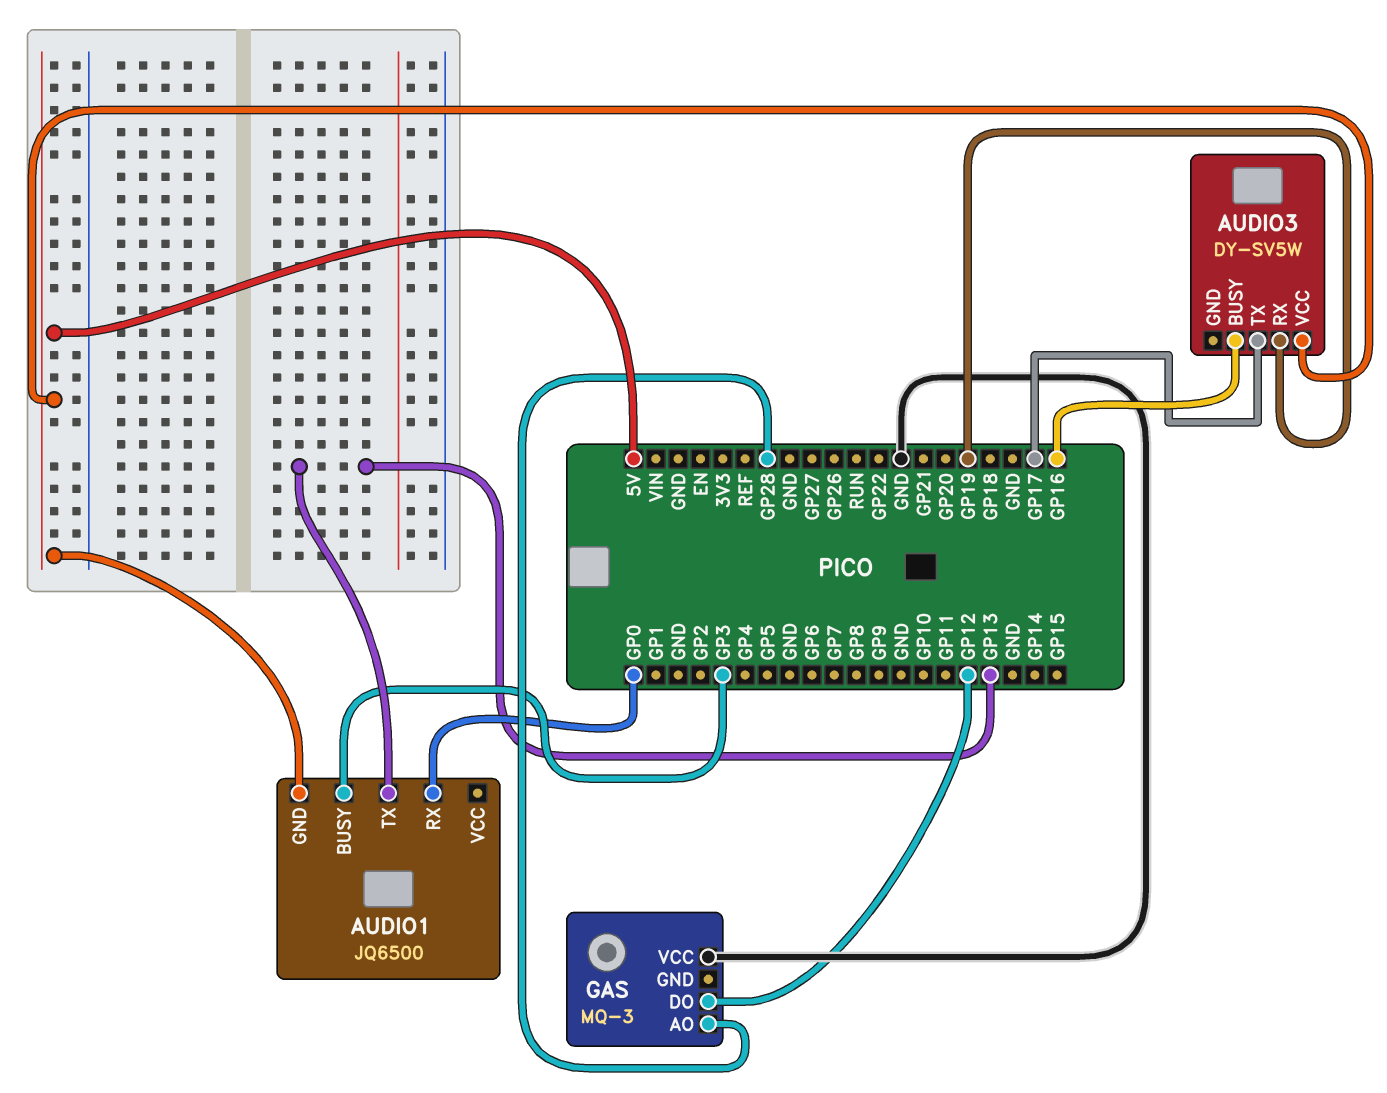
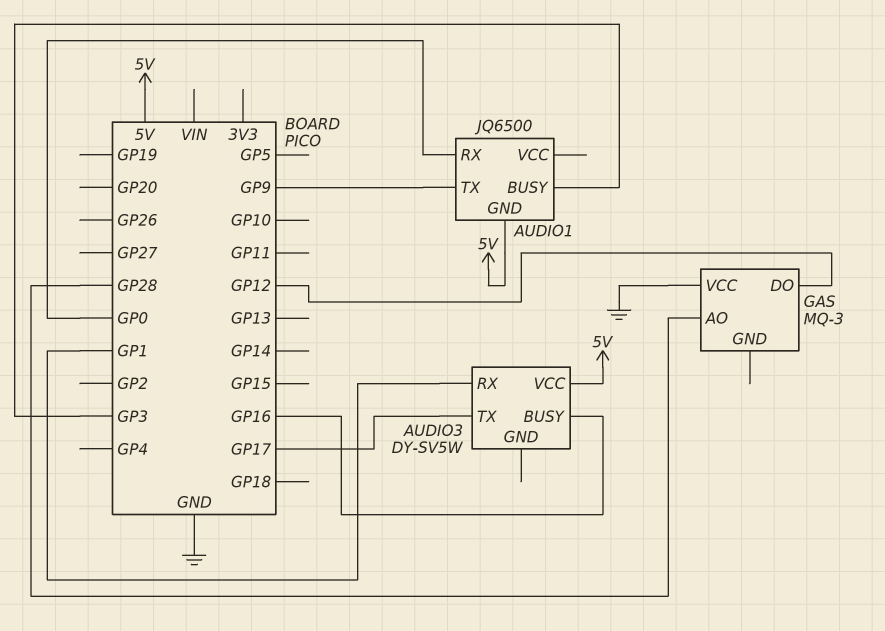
AUDIO1 pin TX: GP13 -> GP9
AUDIO3 pin RX: GP19 -> GP1

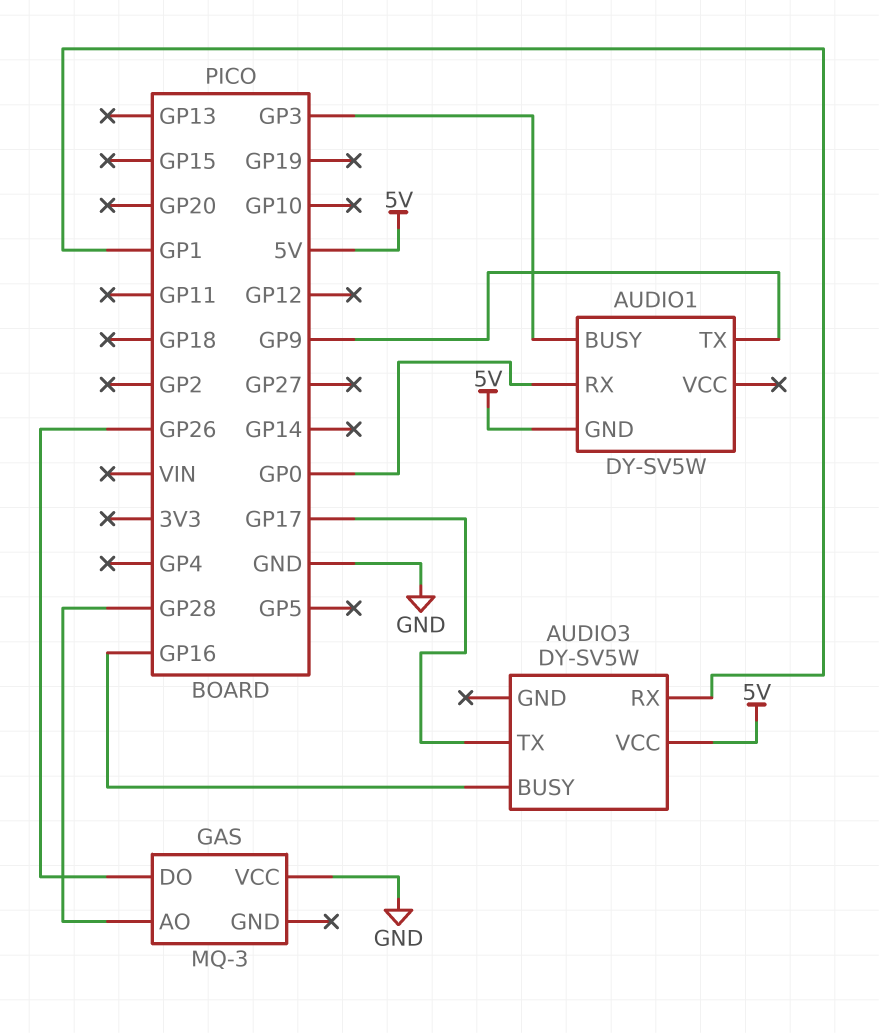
AUDIO1: JQ6500 -> DY-SV5W
GAS pin DO: GP12 -> GP26

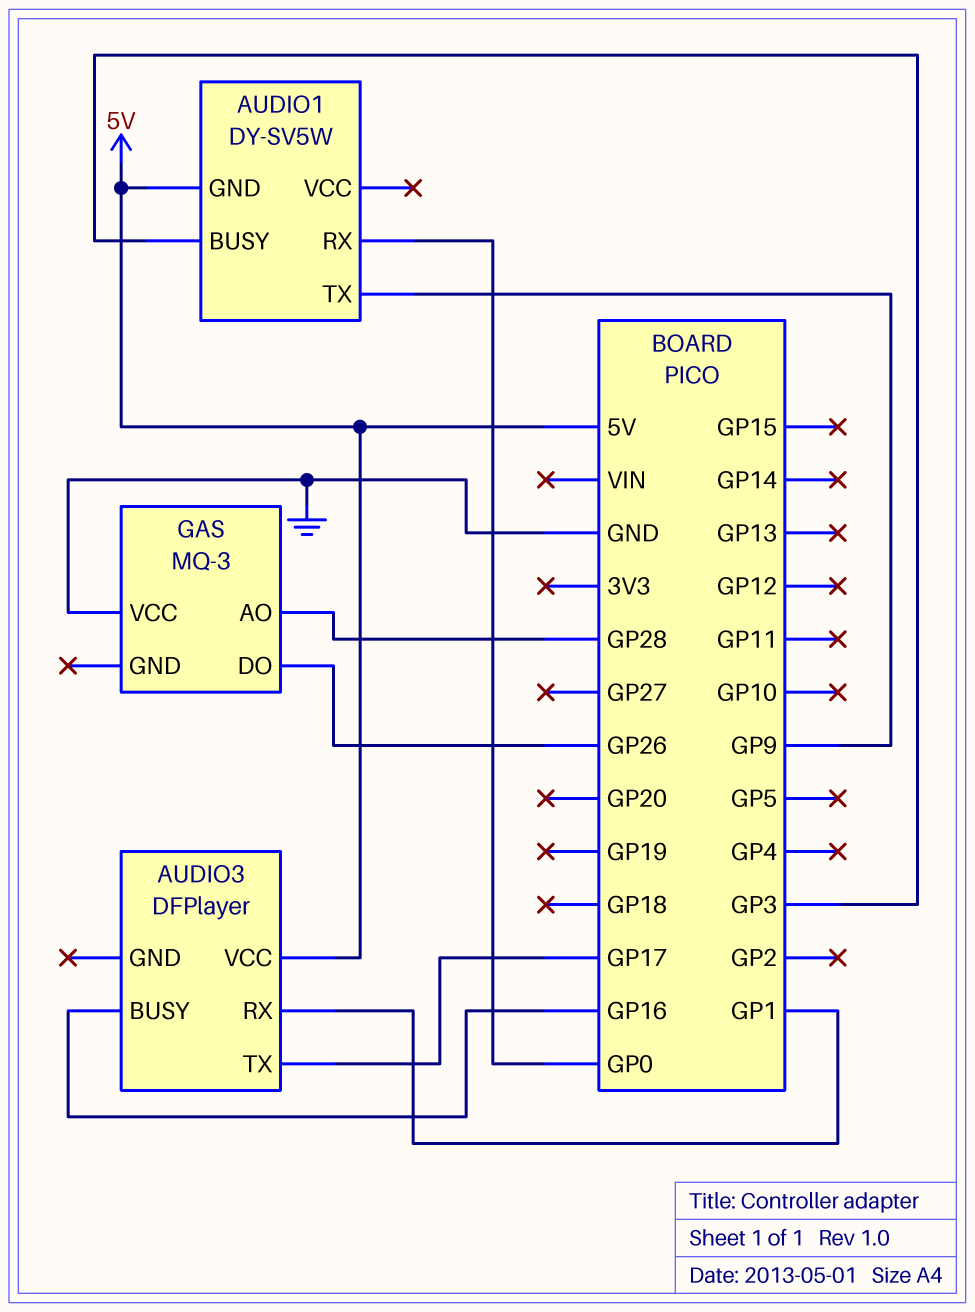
AUDIO3: DY-SV5W -> DFPlayer

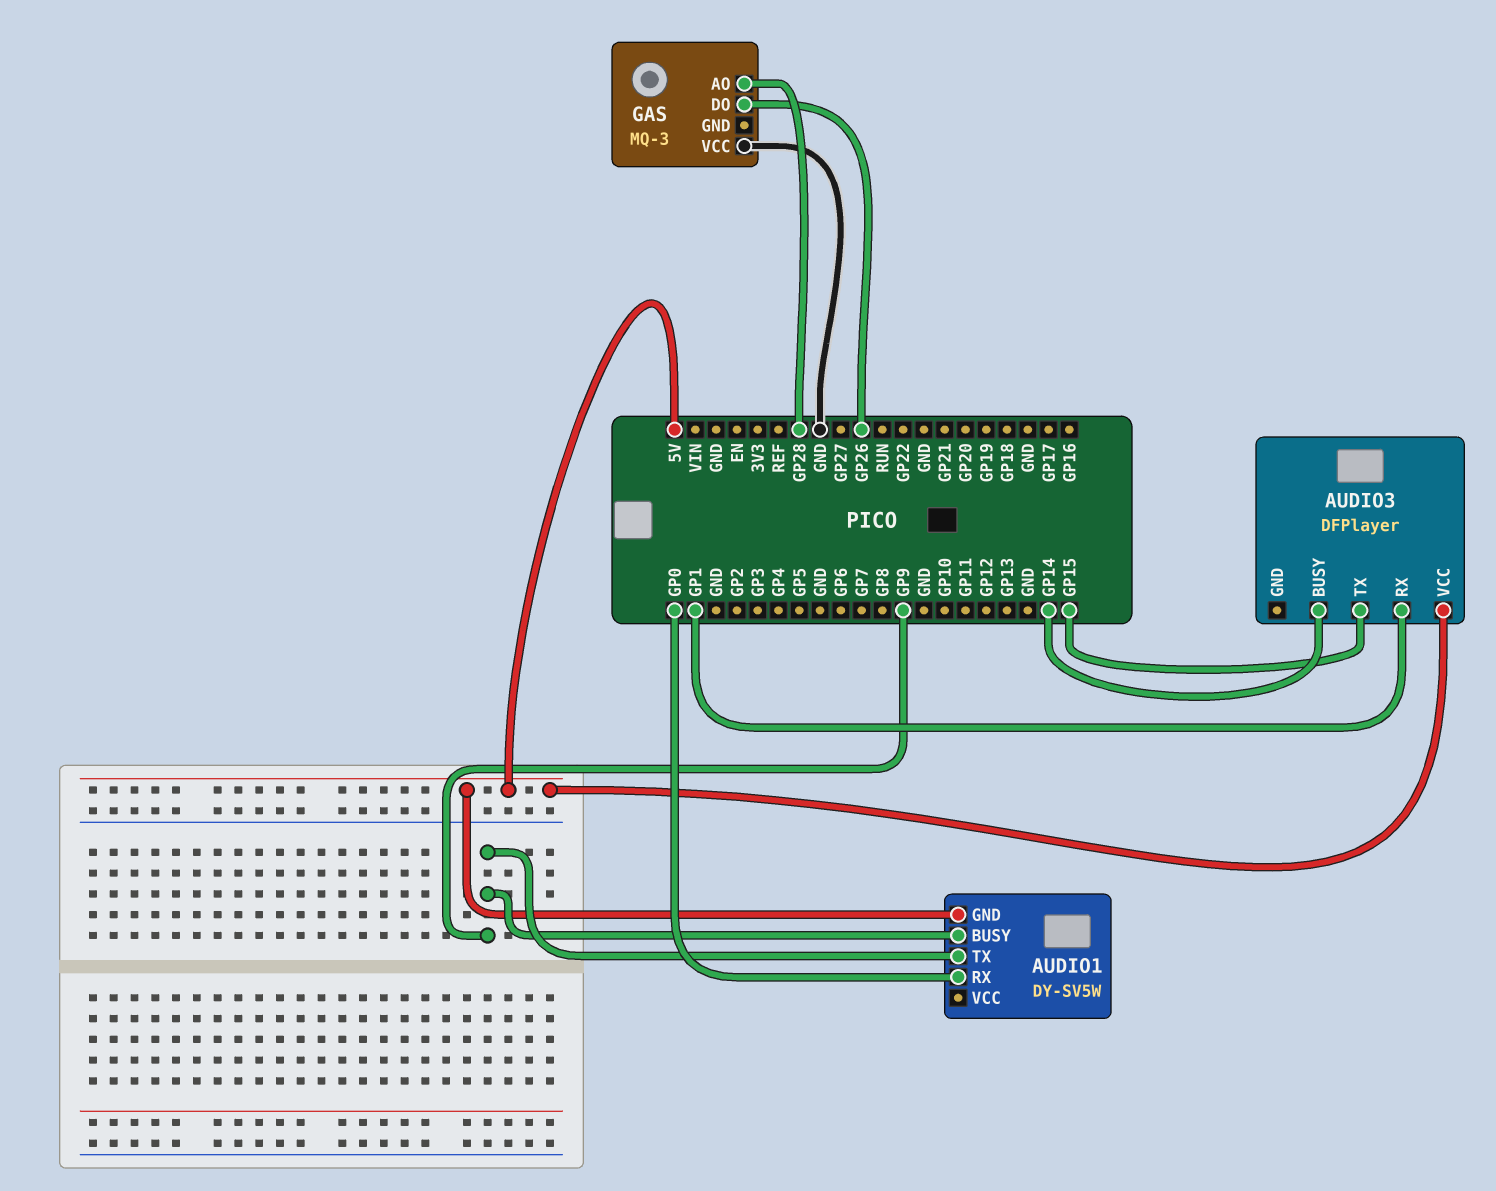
AUDIO1 pin BUSY: GP3 -> GP9
AUDIO3 pin BUSY: GP16 -> GP14
AUDIO3 pin TX: GP17 -> GP15

